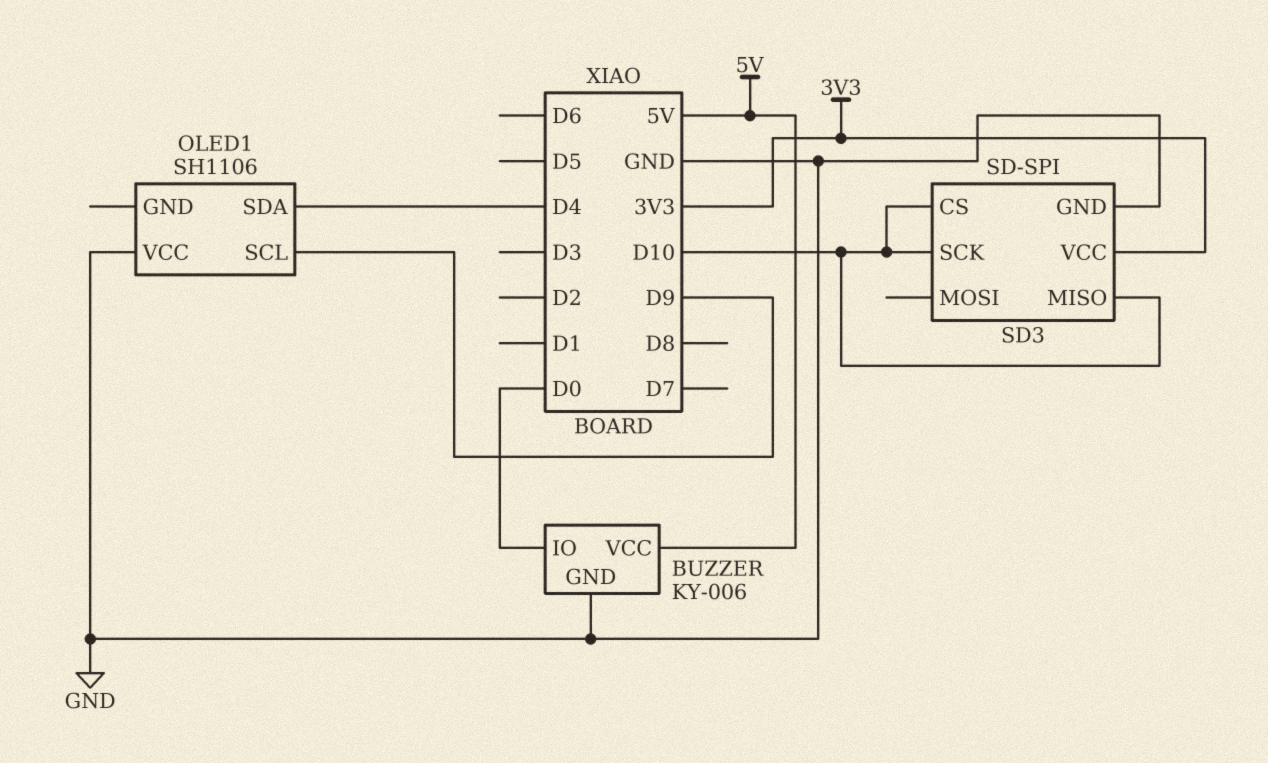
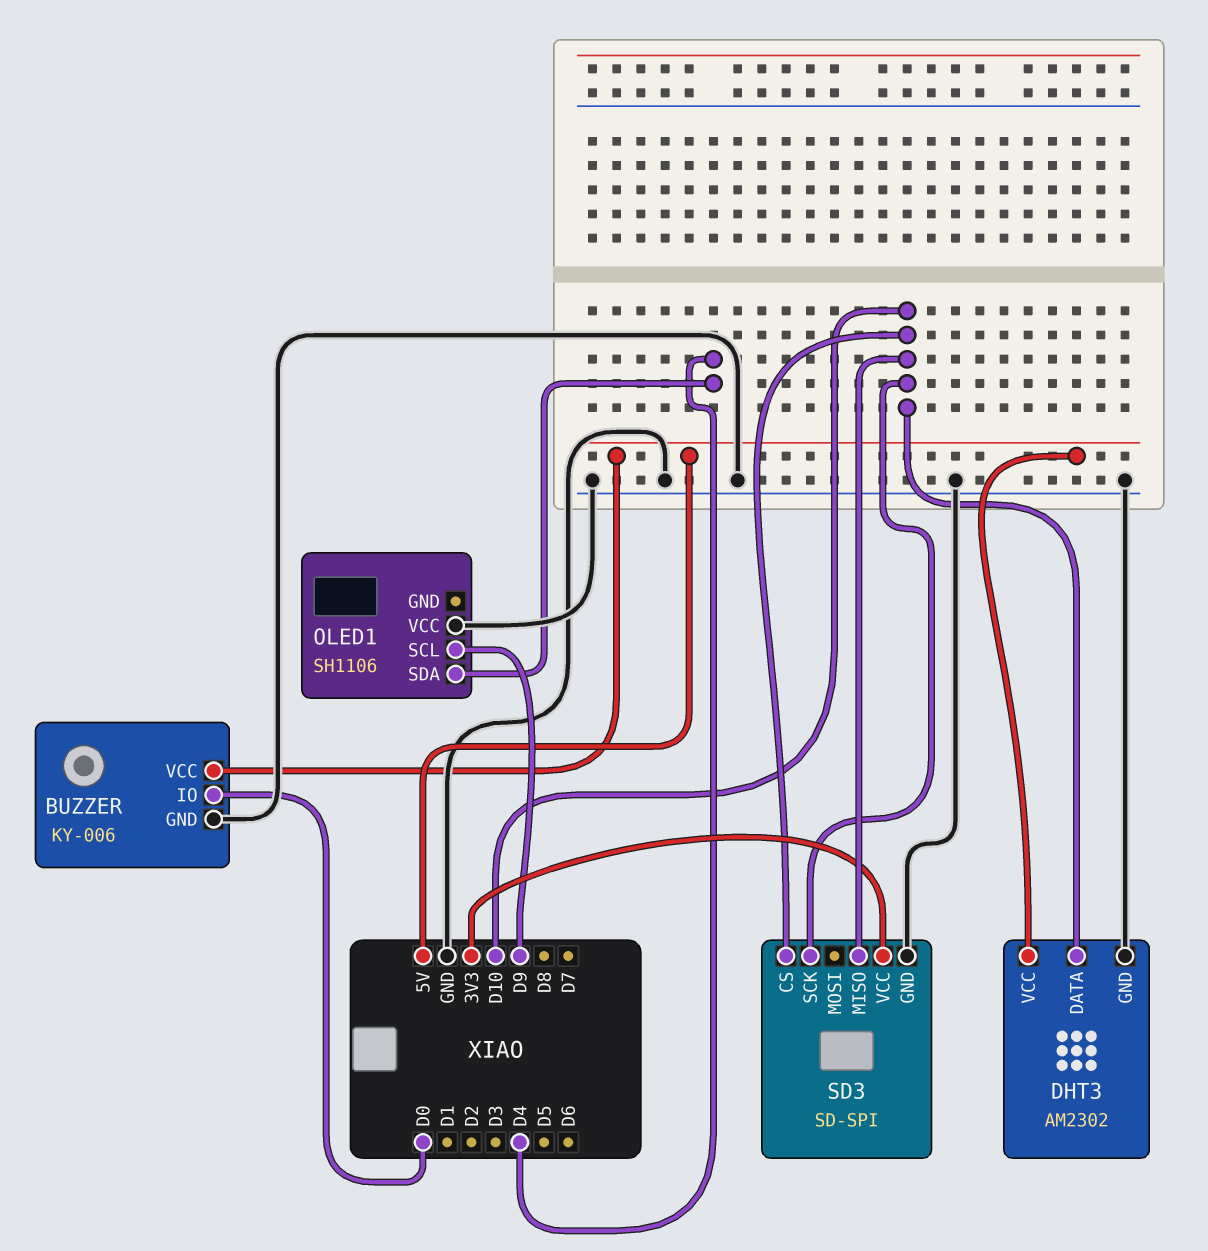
DHT3: none -> AM2302
DHT3 pin DATA: none -> D10
DHT3 pin GND: none -> GND
DHT3 pin VCC: none -> 5V

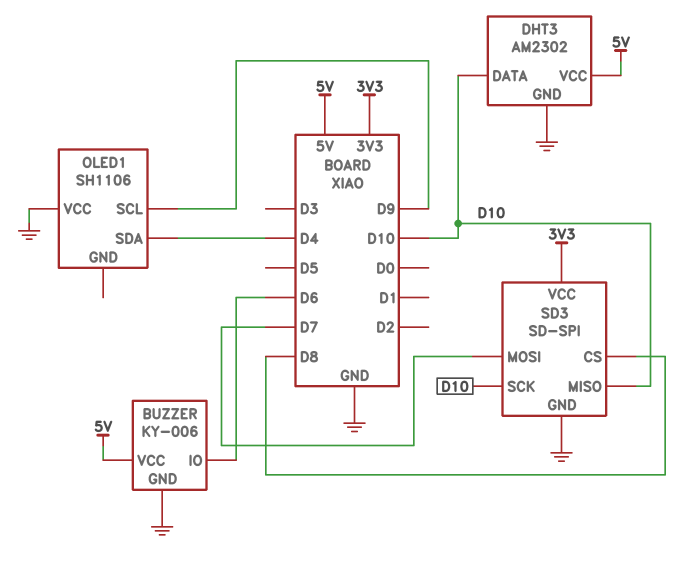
BUZZER pin IO: D0 -> D6
SD3 pin CS: D10 -> D8
SD3 pin MOSI: none -> D7

